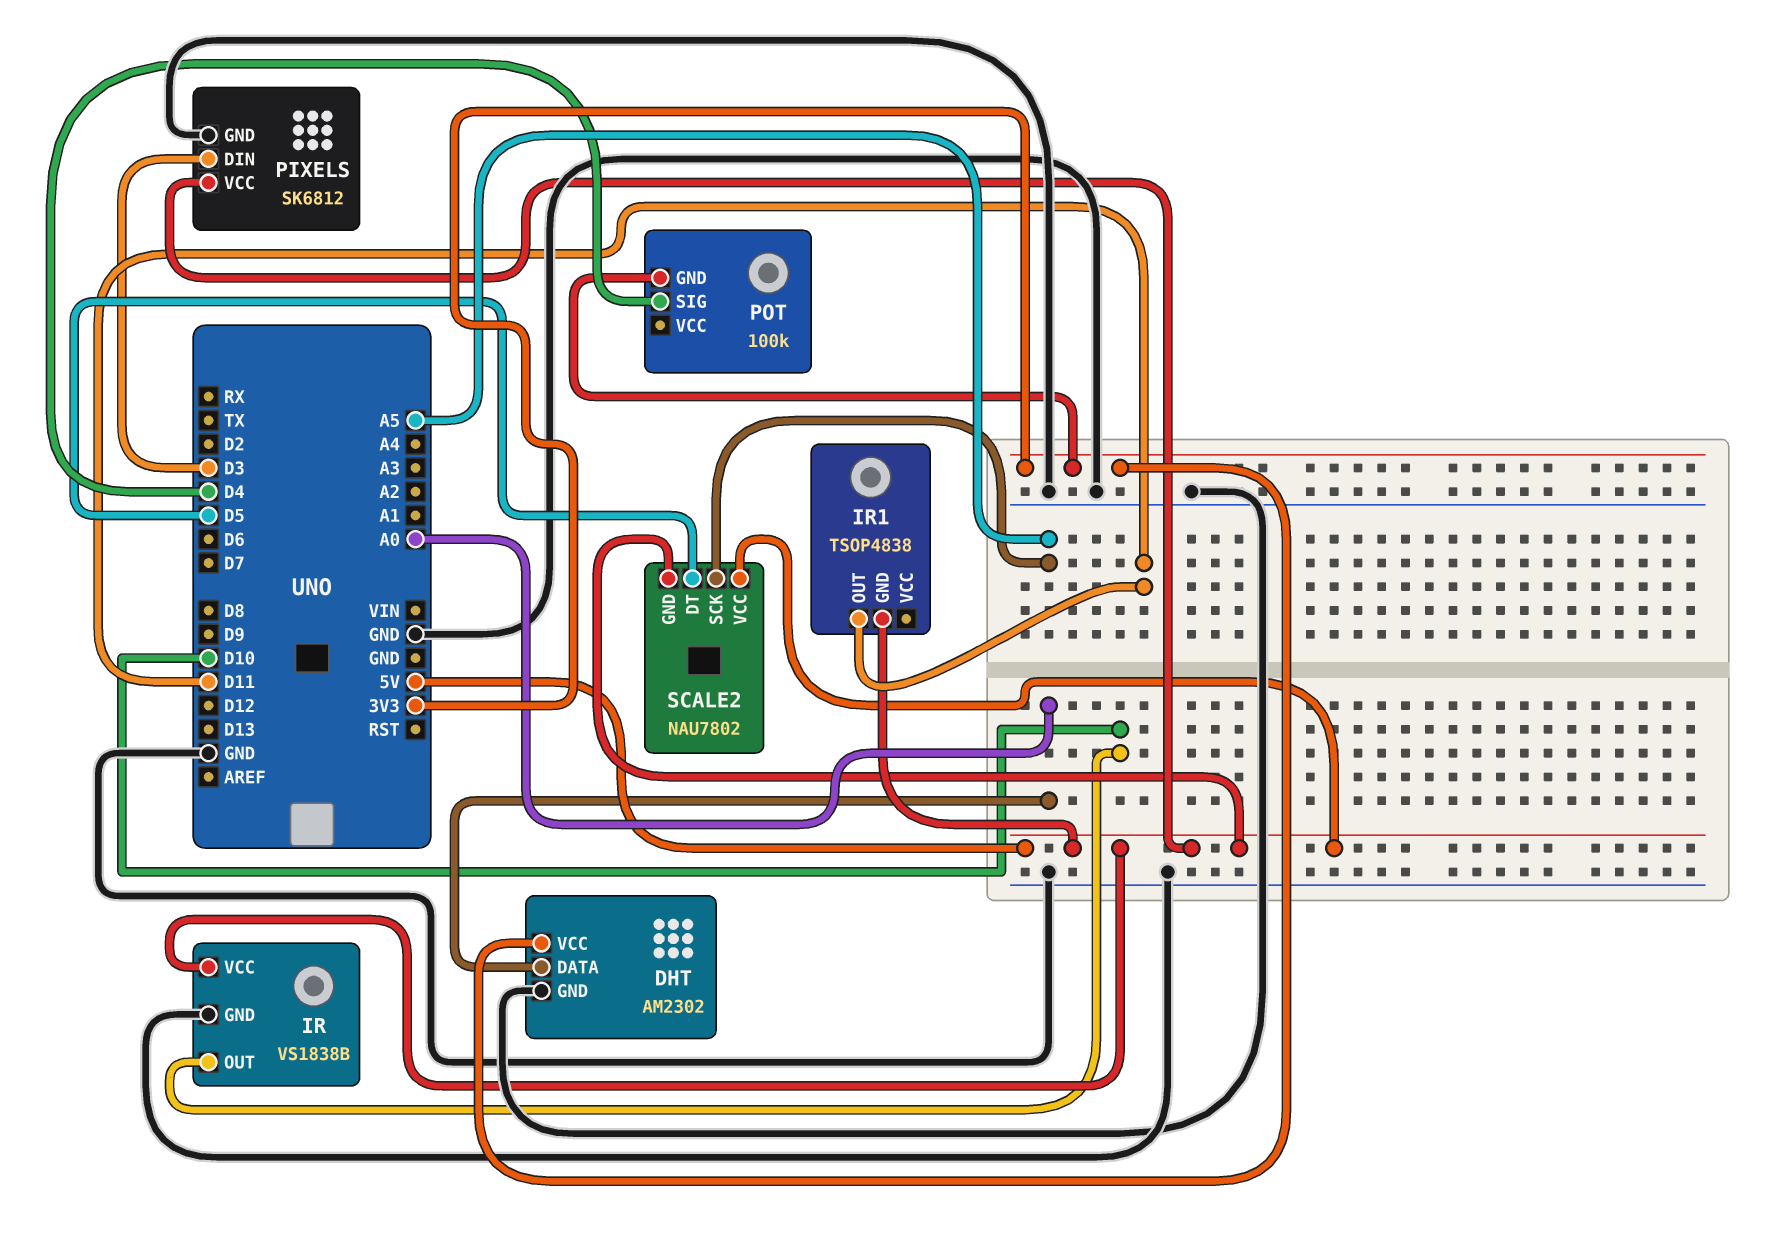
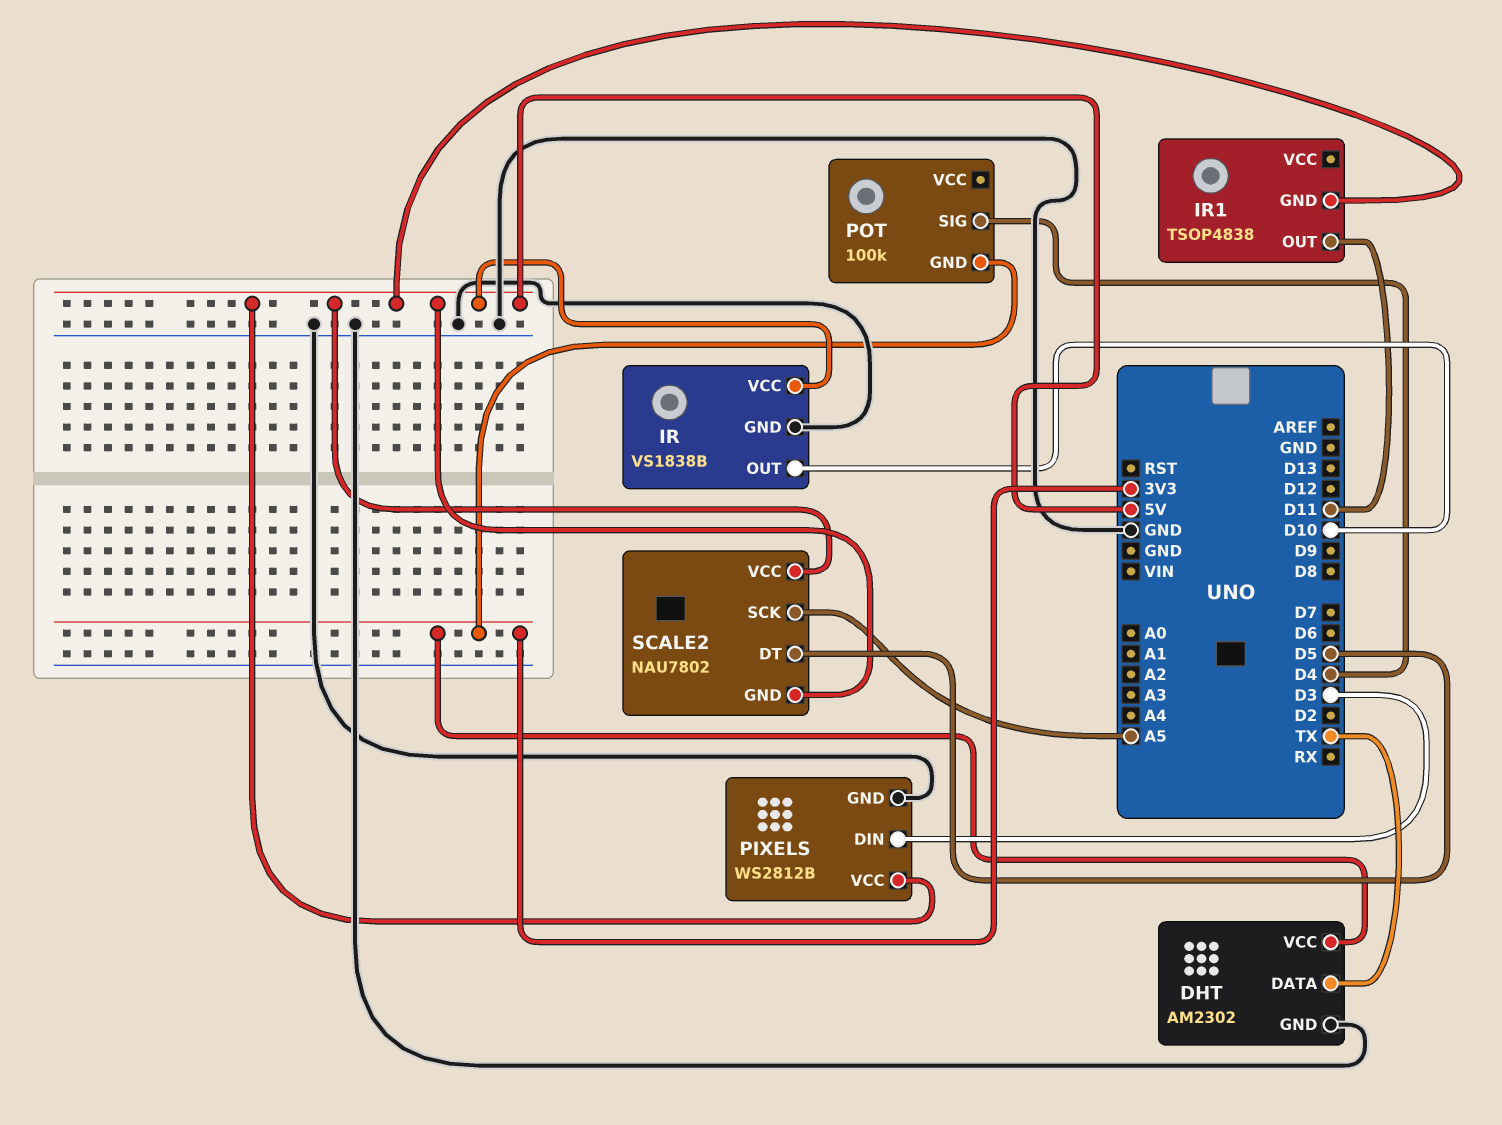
DHT pin DATA: A0 -> TX
PIXELS: SK6812 -> WS2812B

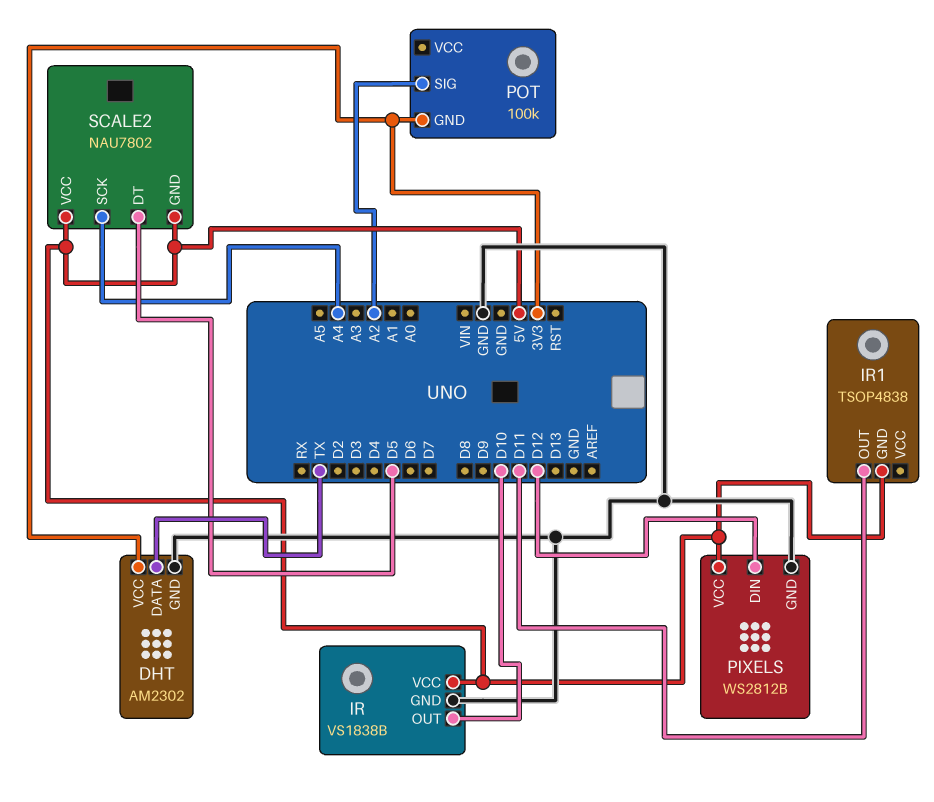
PIXELS pin DIN: D3 -> D12
POT pin SIG: D4 -> A2
SCALE2 pin SCK: A5 -> A4

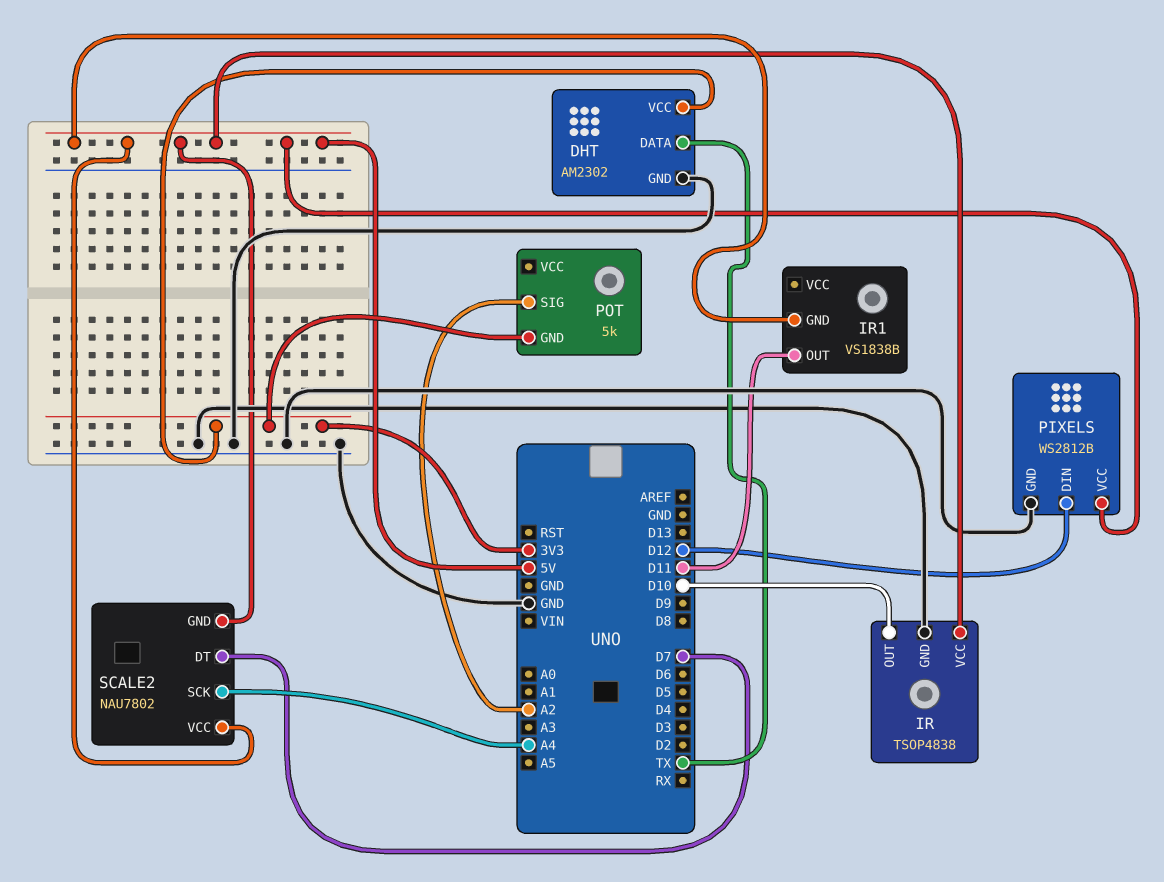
IR: VS1838B -> TSOP4838
IR1: TSOP4838 -> VS1838B
POT: 100k -> 5k
SCALE2 pin DT: D5 -> D7

